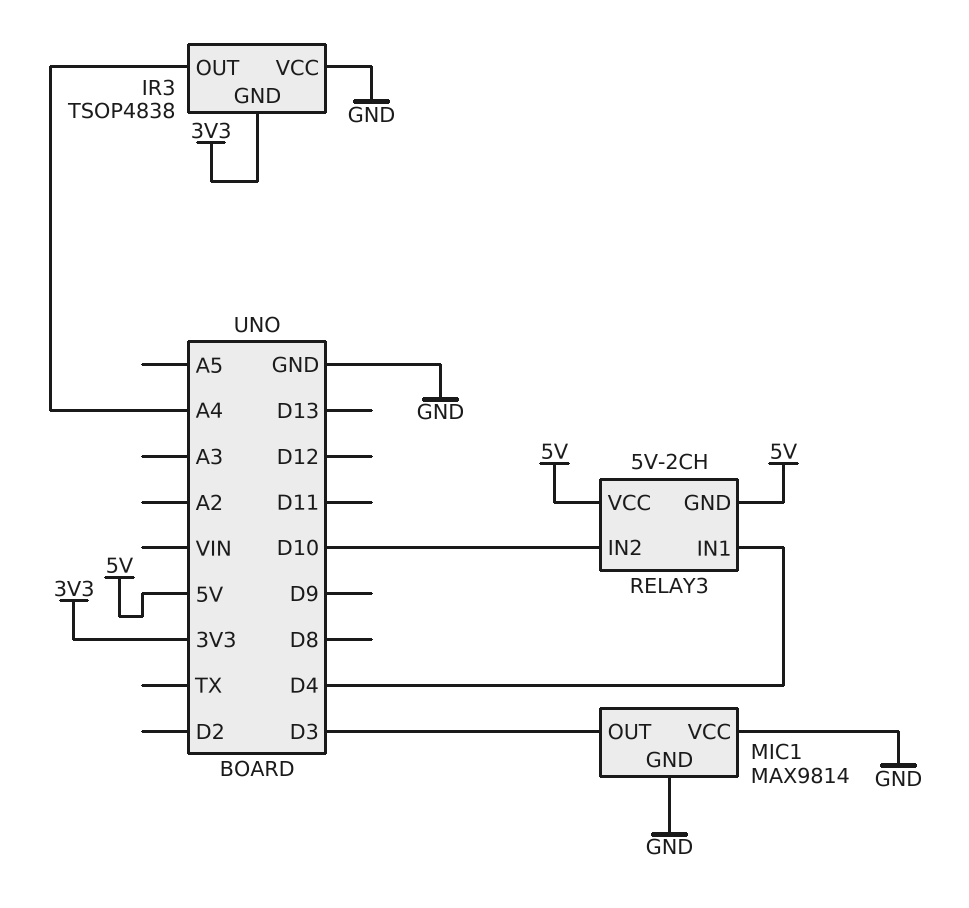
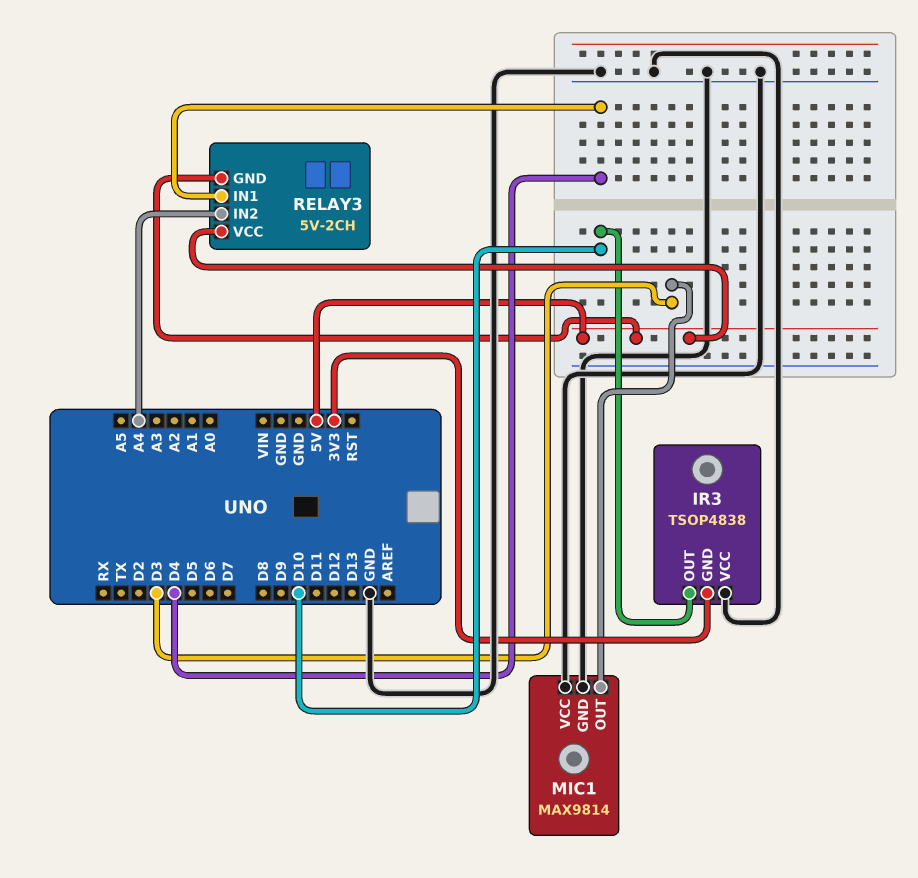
IR3 pin OUT: A4 -> D10
RELAY3 pin IN2: D10 -> A4

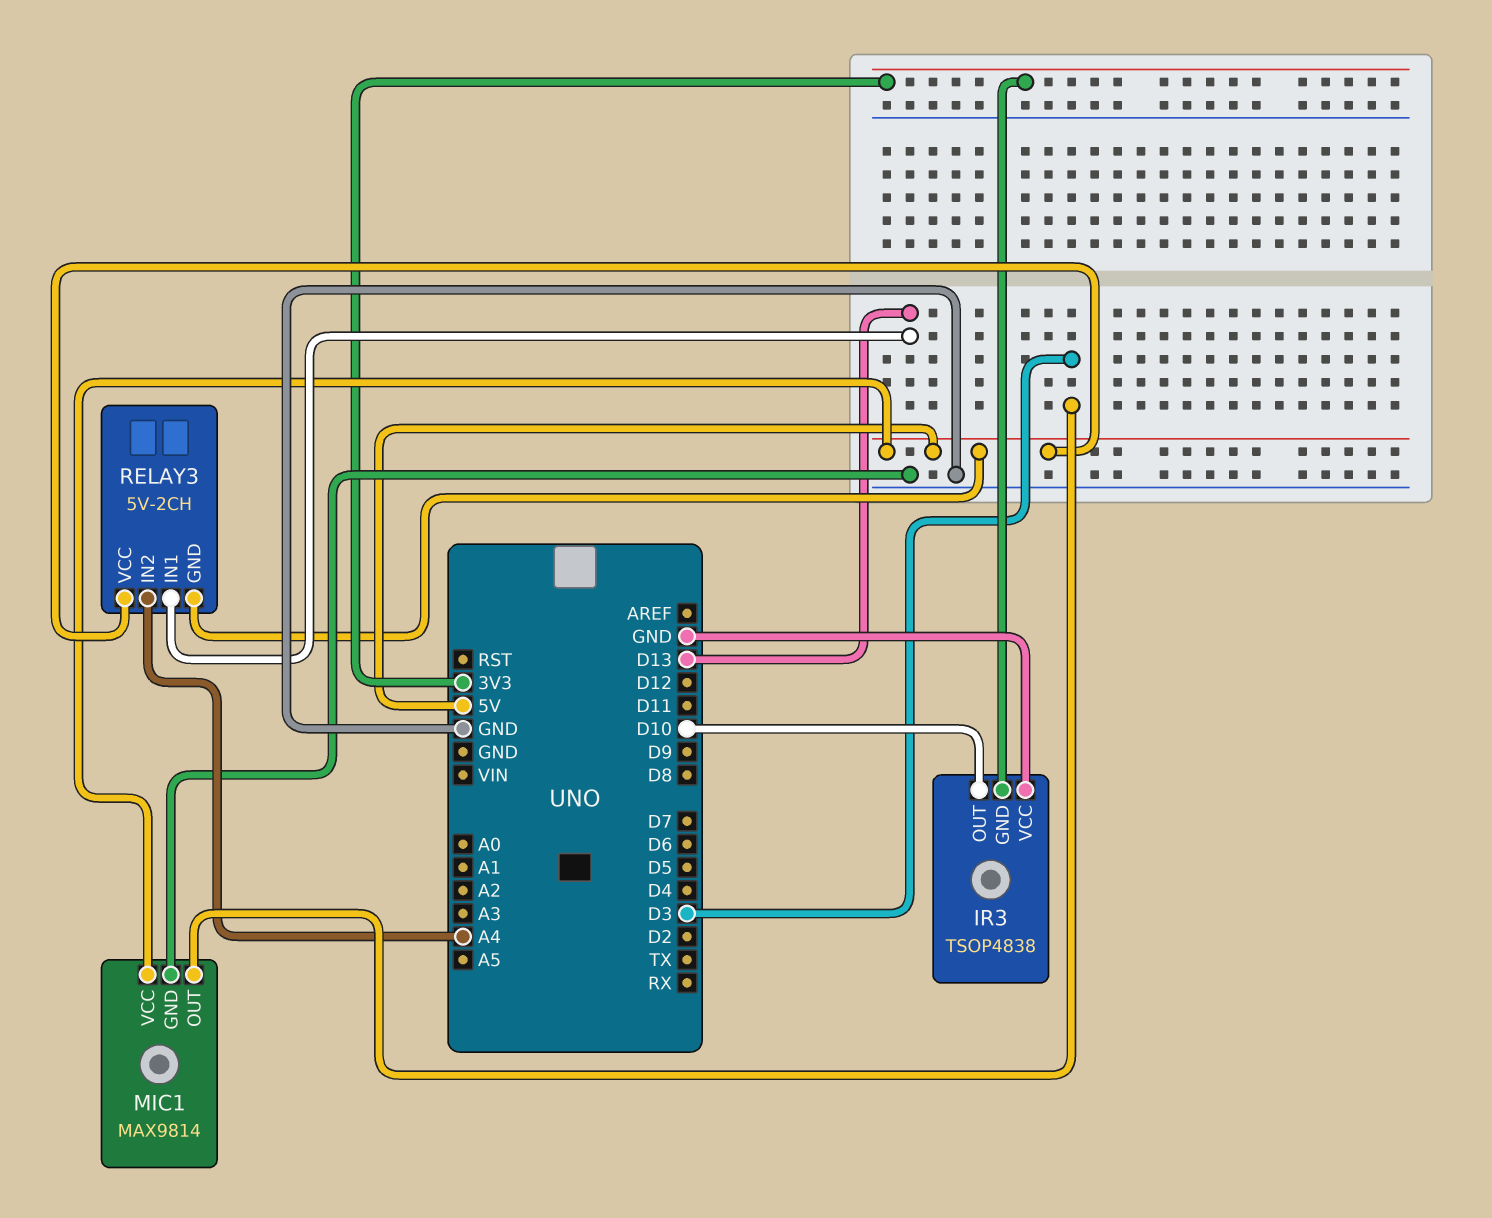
MIC1 pin VCC: GND -> 5V
RELAY3 pin IN1: D4 -> D13

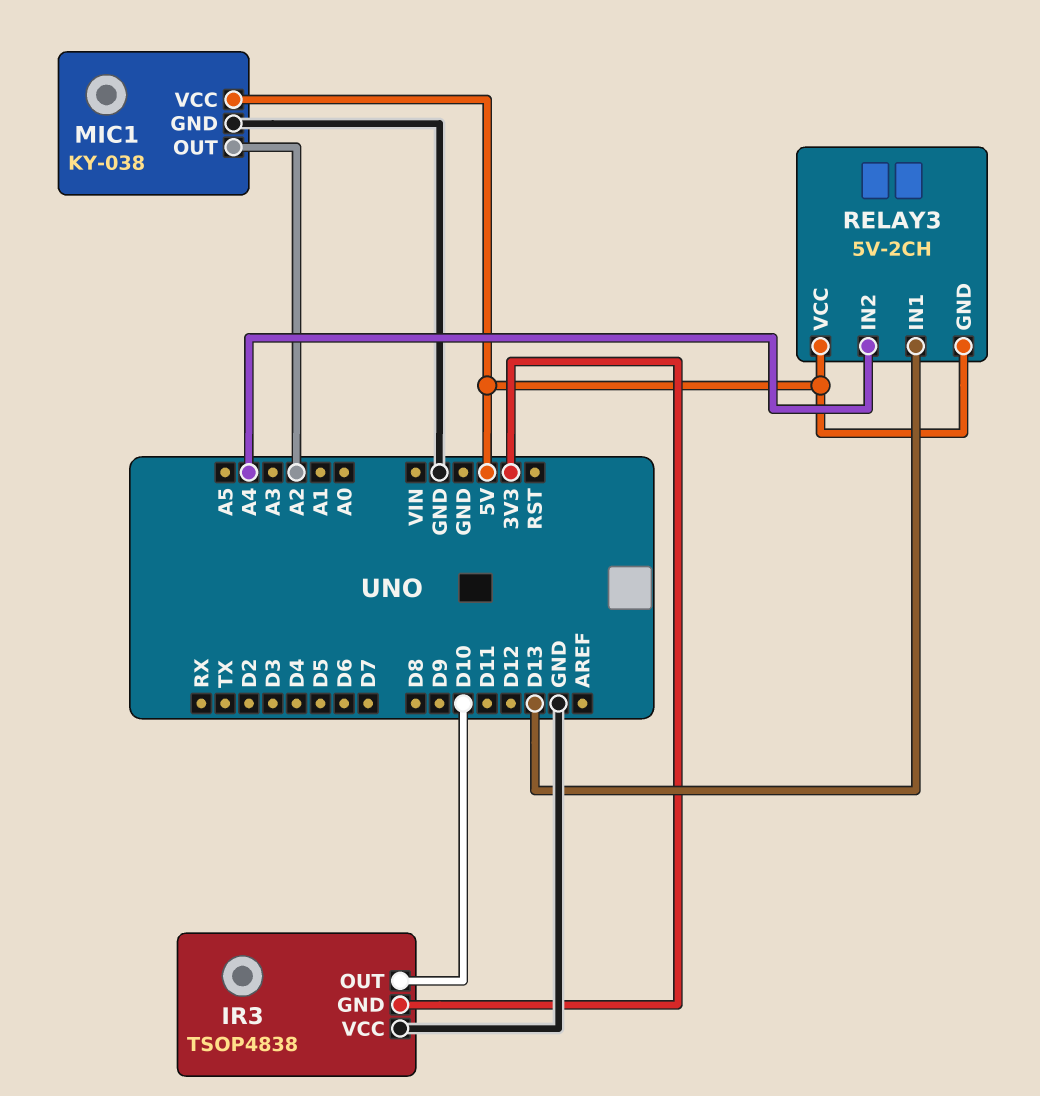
MIC1: MAX9814 -> KY-038
MIC1 pin OUT: D3 -> A2

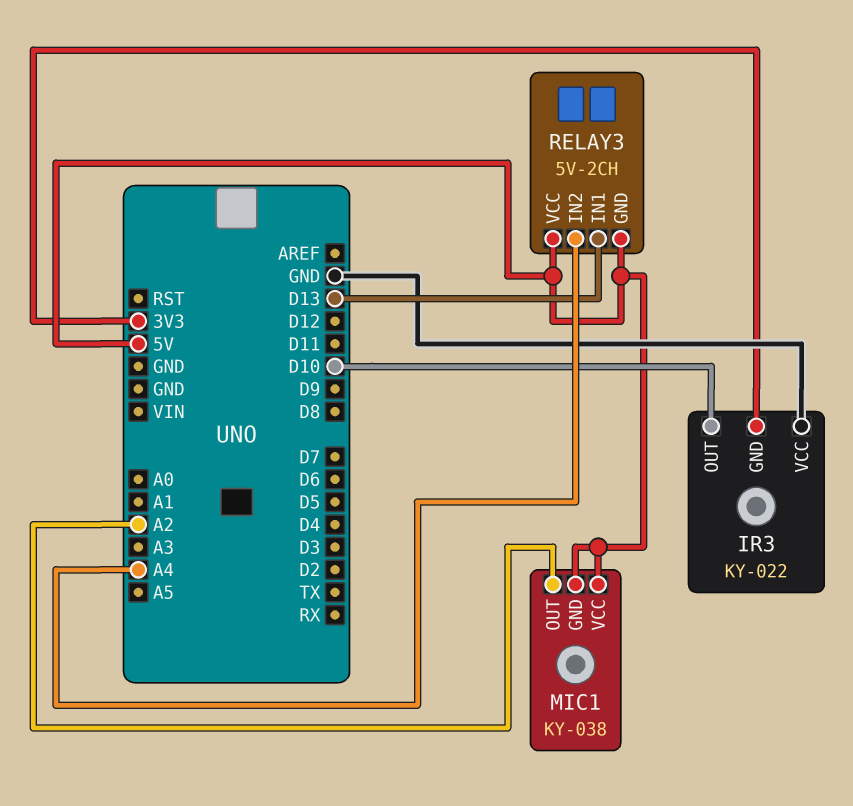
IR3: TSOP4838 -> KY-022
MIC1 pin GND: GND -> 5V

